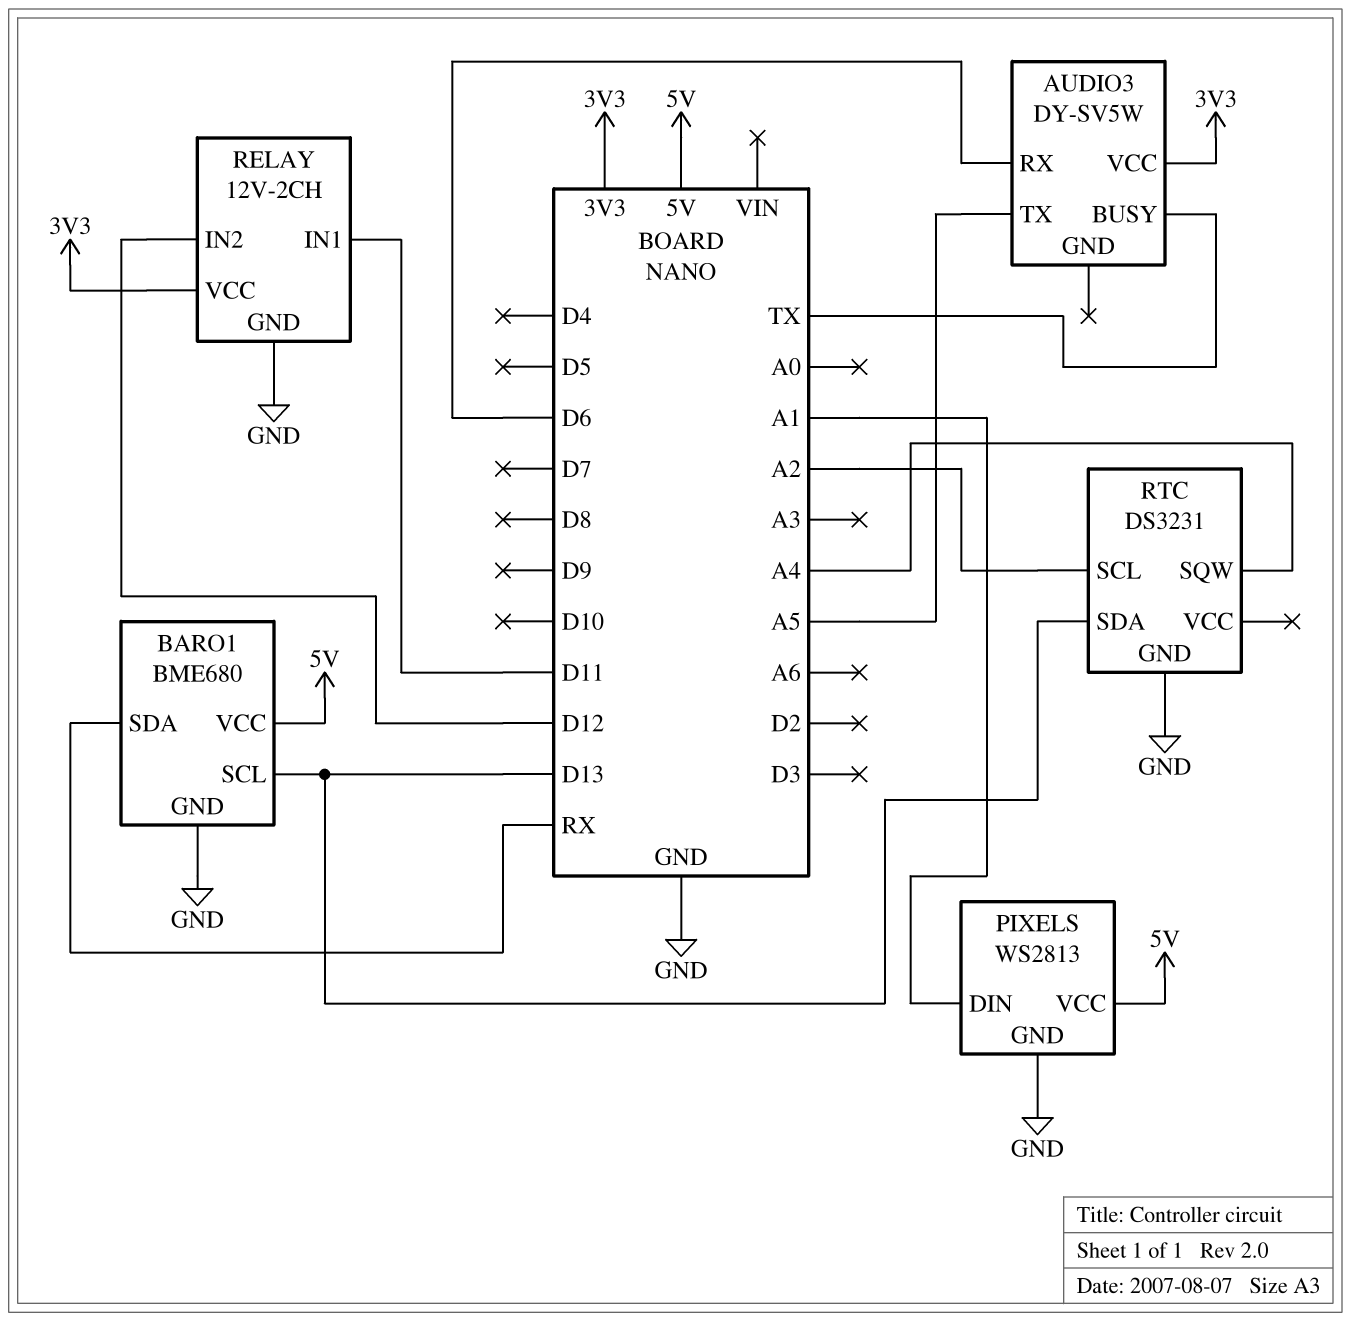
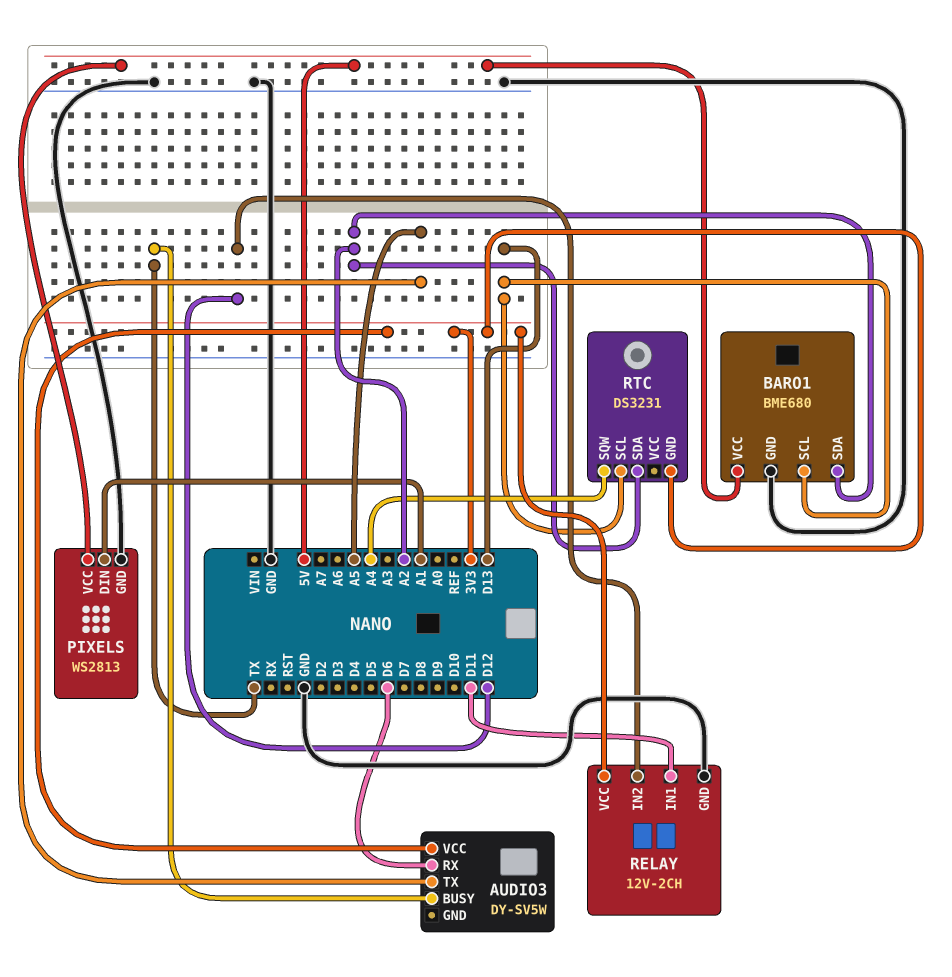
BARO1 pin SDA: RX -> A2
RTC pin GND: GND -> 3V3
RTC pin SCL: A2 -> D13
RTC pin SDA: D13 -> A2

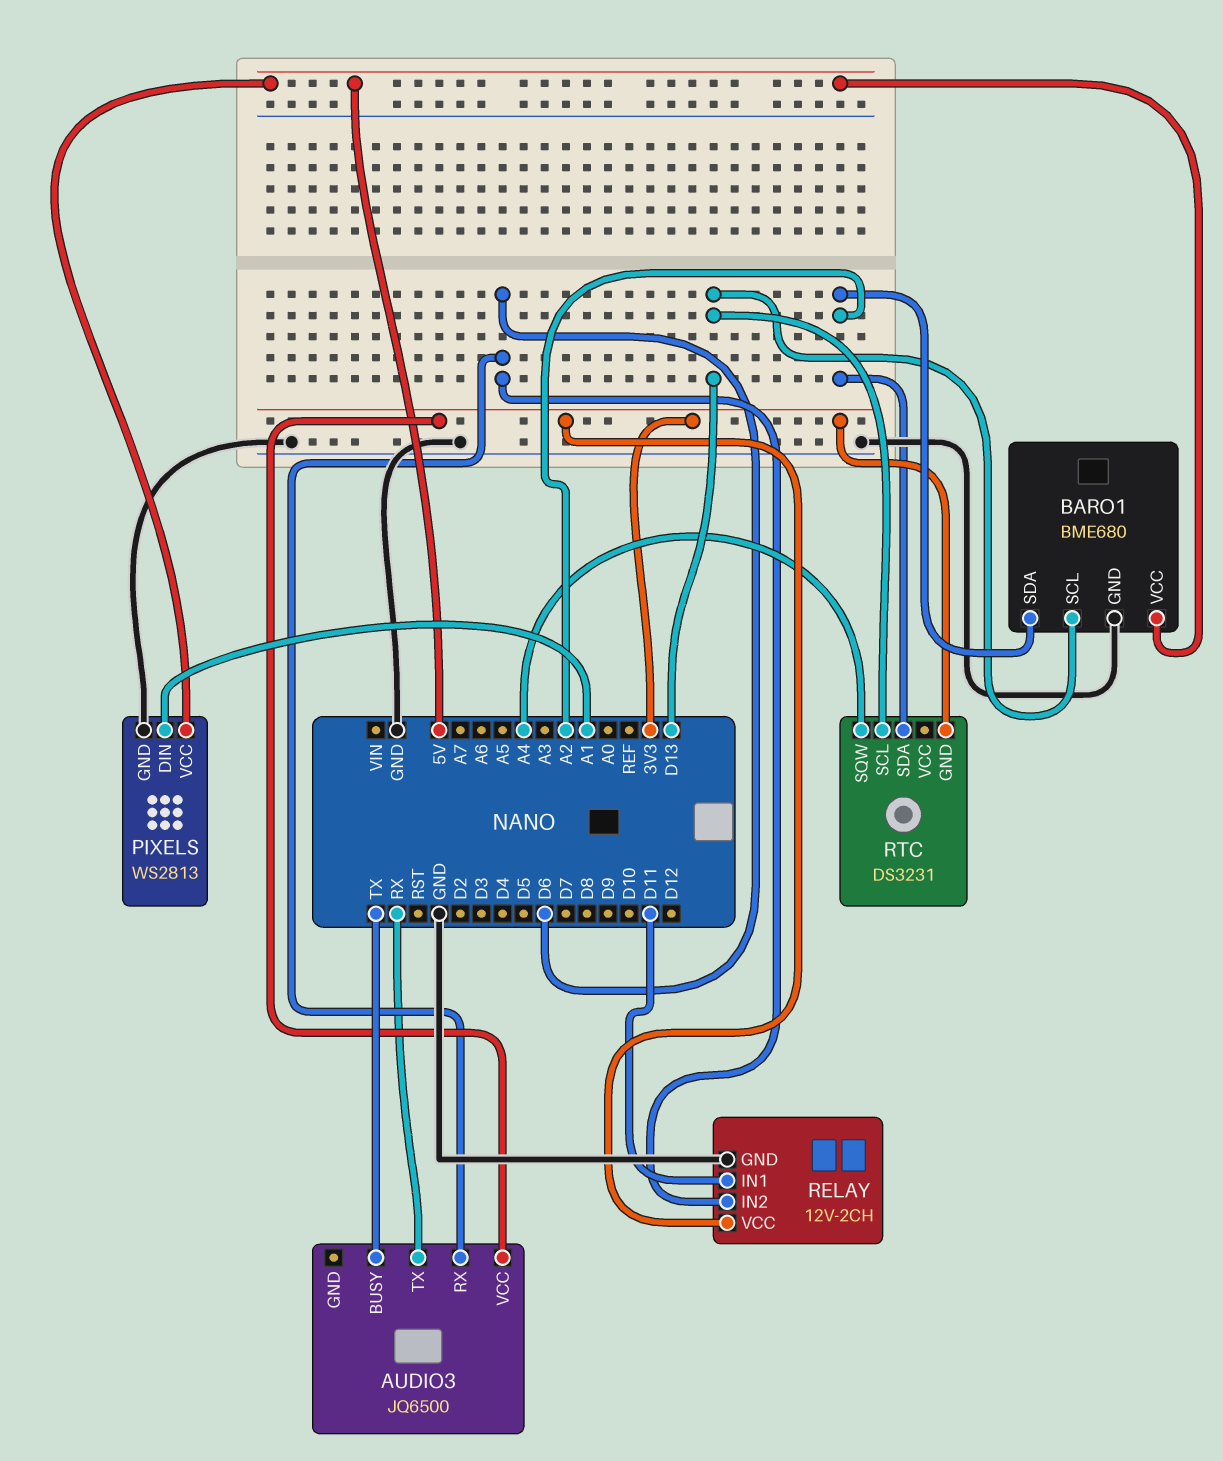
AUDIO3: DY-SV5W -> JQ6500
AUDIO3 pin TX: A5 -> RX
RELAY pin IN2: D12 -> D6

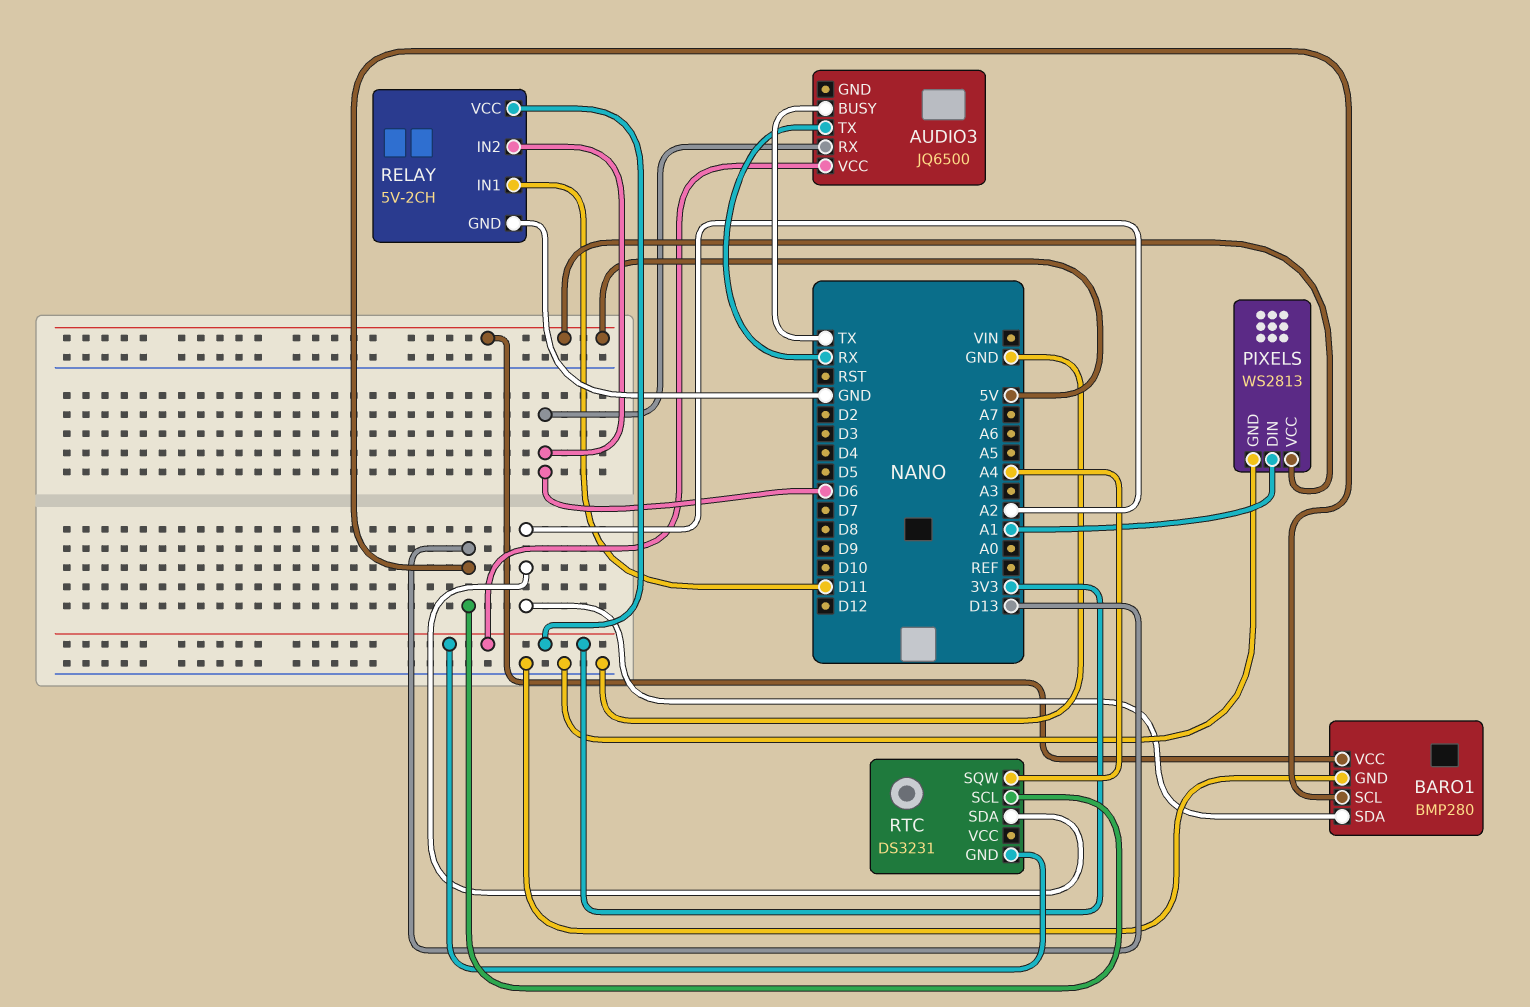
BARO1: BME680 -> BMP280
RELAY: 12V-2CH -> 5V-2CH

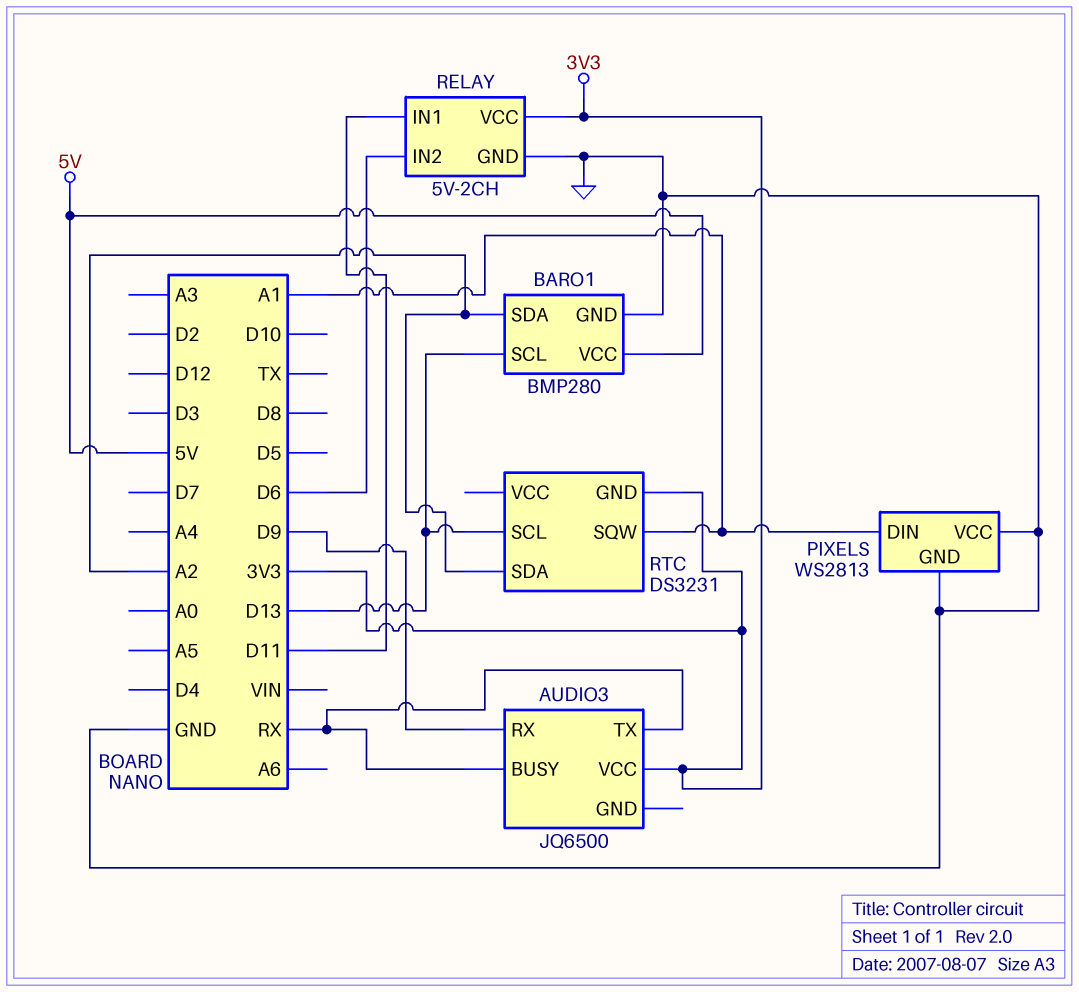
AUDIO3 pin BUSY: TX -> RX
AUDIO3 pin RX: D6 -> D9
PIXELS pin VCC: 5V -> GND
RTC pin SQW: A4 -> A1

